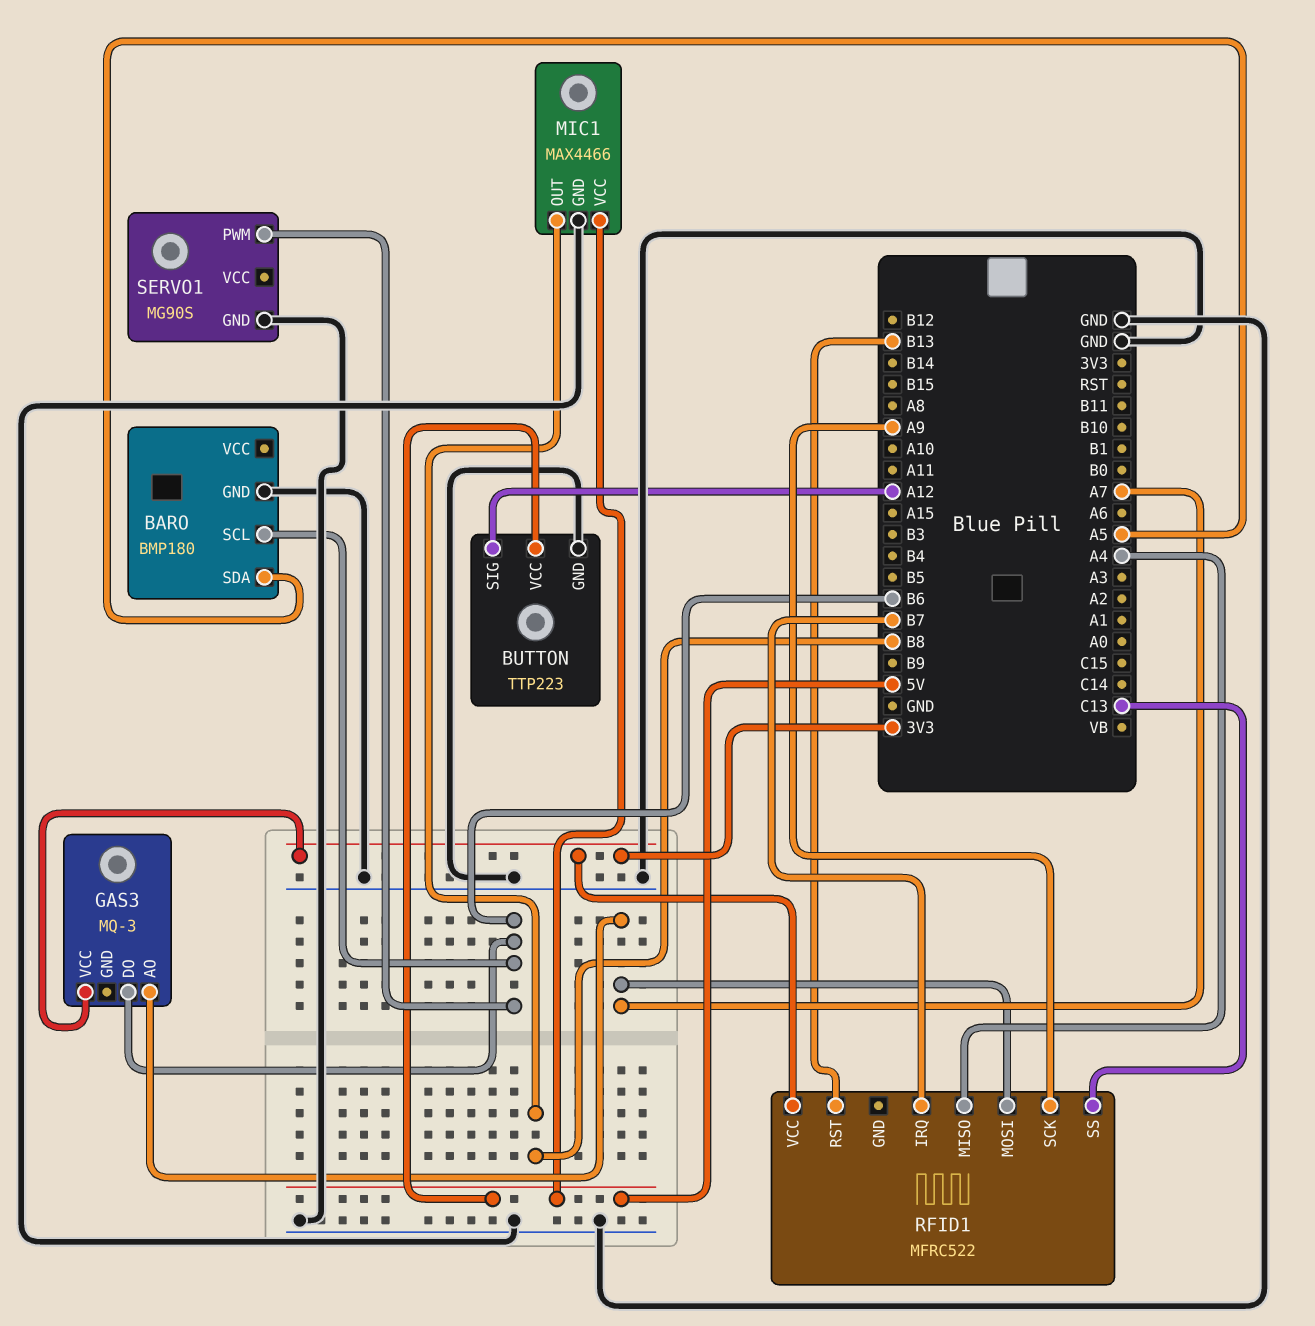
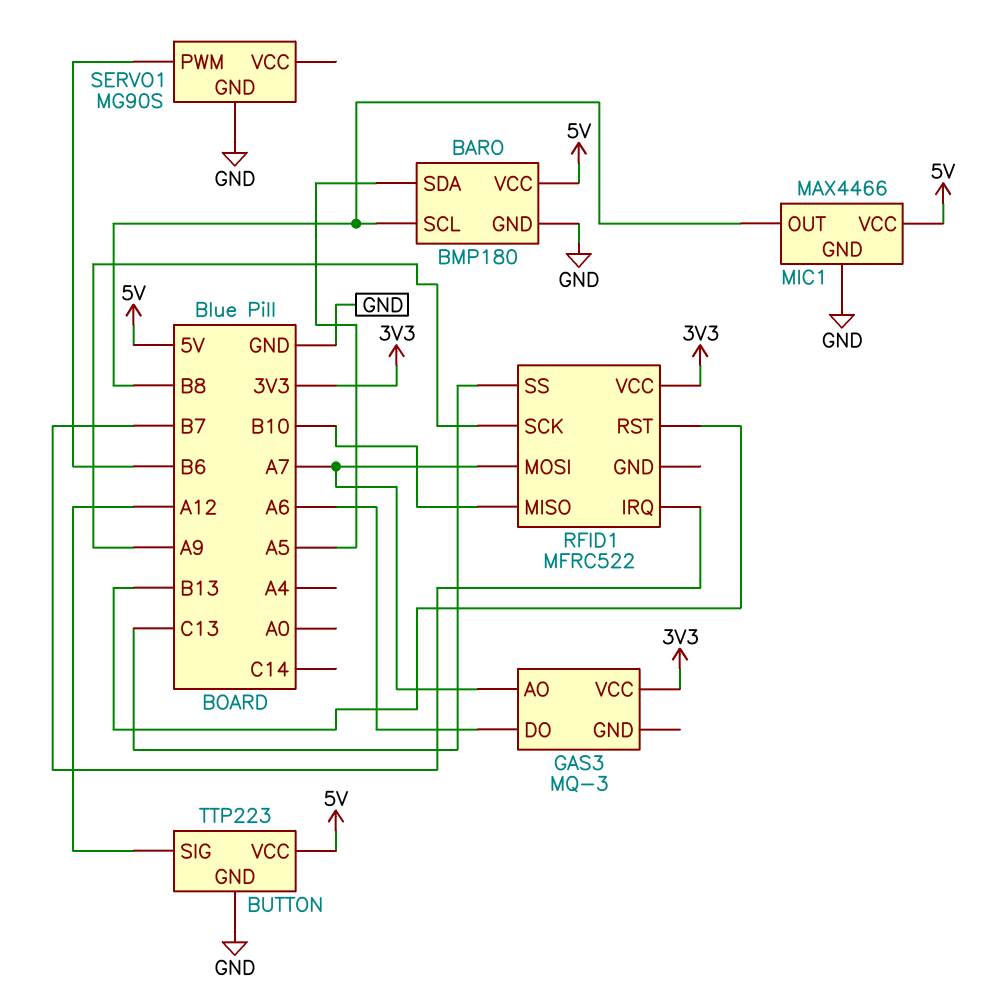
BARO pin SCL: B6 -> B8
BARO pin VCC: none -> 5V
GAS3 pin DO: B6 -> A6
RFID1 pin MISO: A4 -> B10

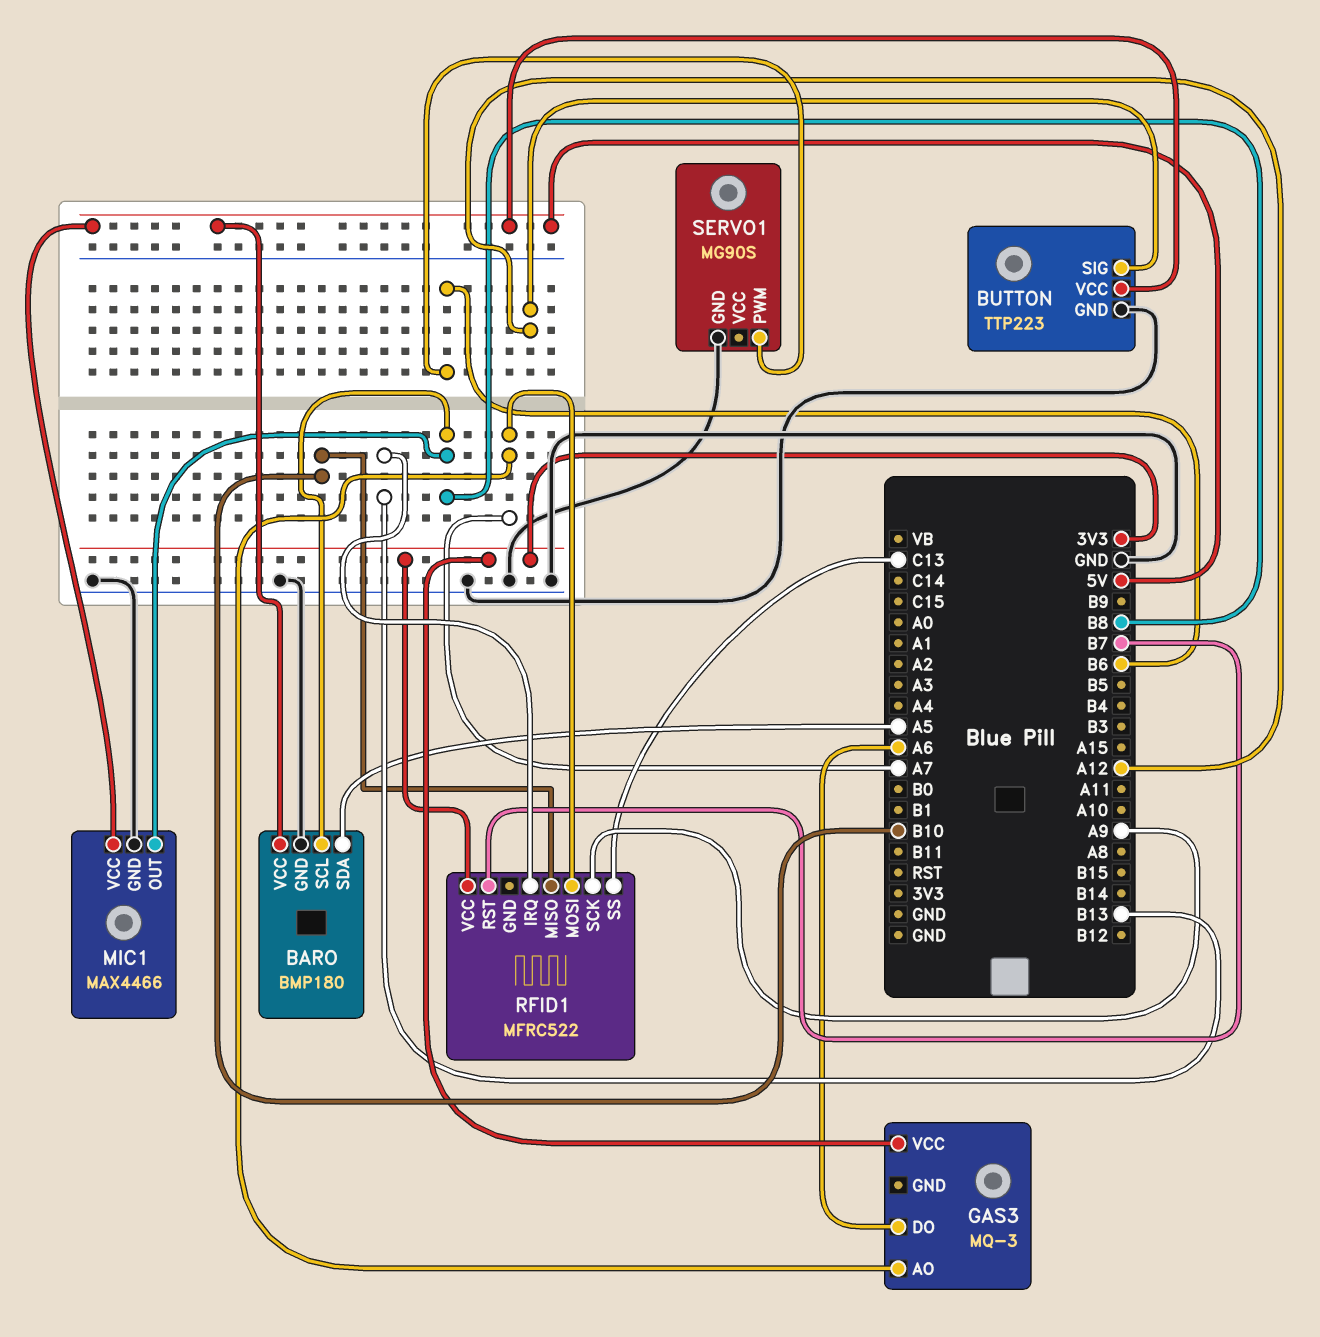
RFID1 pin IRQ: B7 -> B13
RFID1 pin RST: B13 -> B7

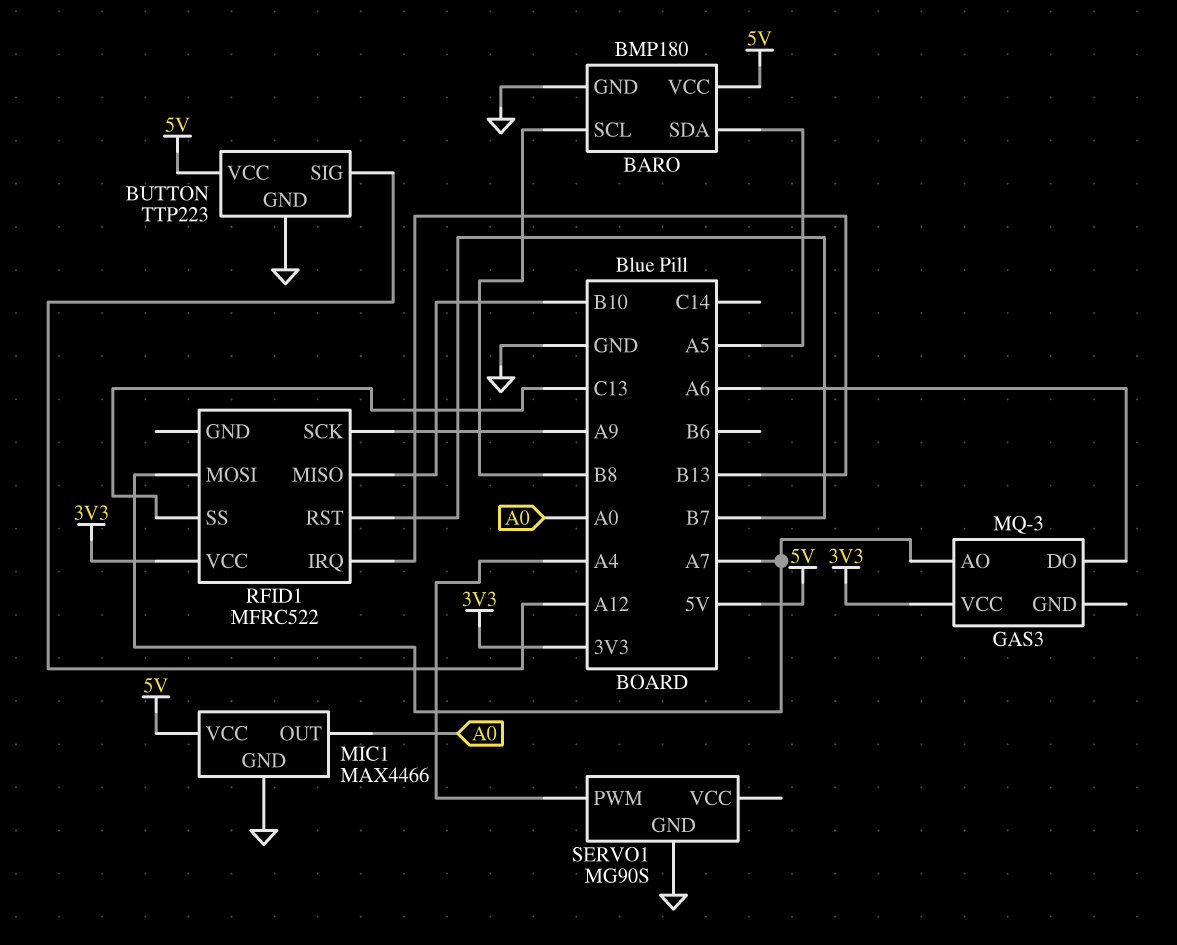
MIC1 pin OUT: B8 -> A0
SERVO1 pin PWM: B6 -> A4

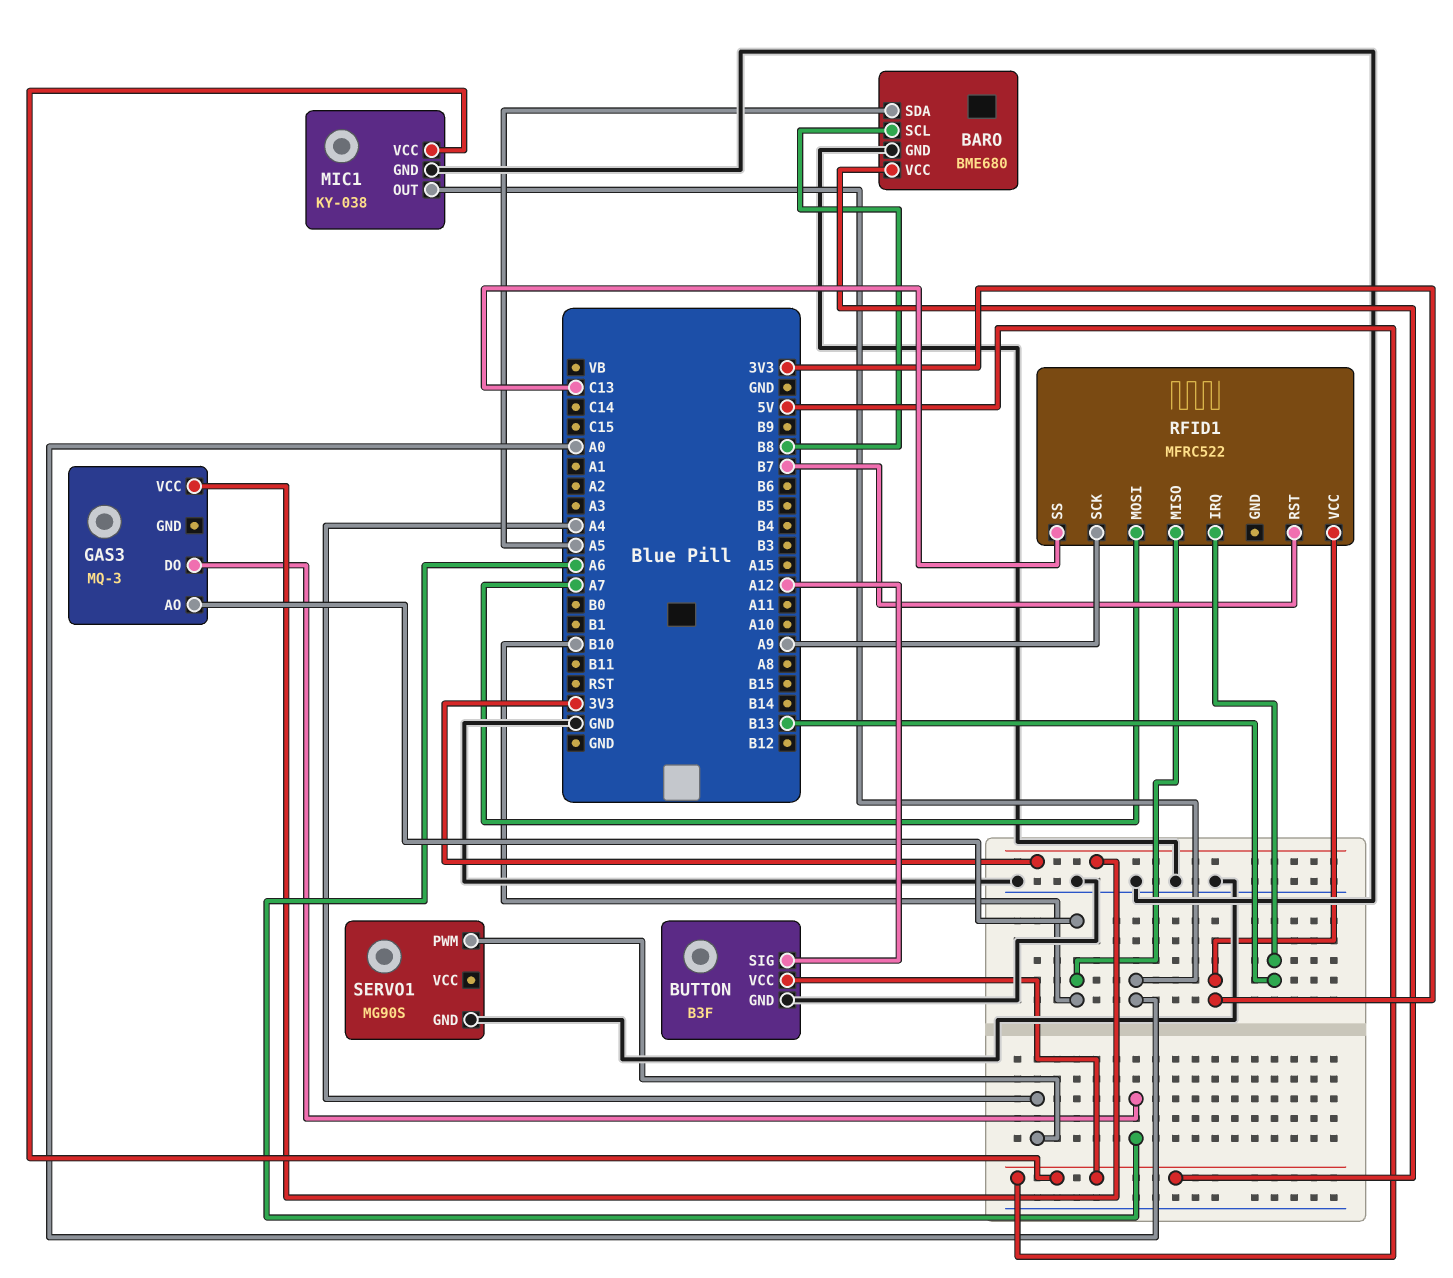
BARO: BMP180 -> BME680
BUTTON: TTP223 -> B3F
GAS3 pin AO: A7 -> B10
MIC1: MAX4466 -> KY-038

